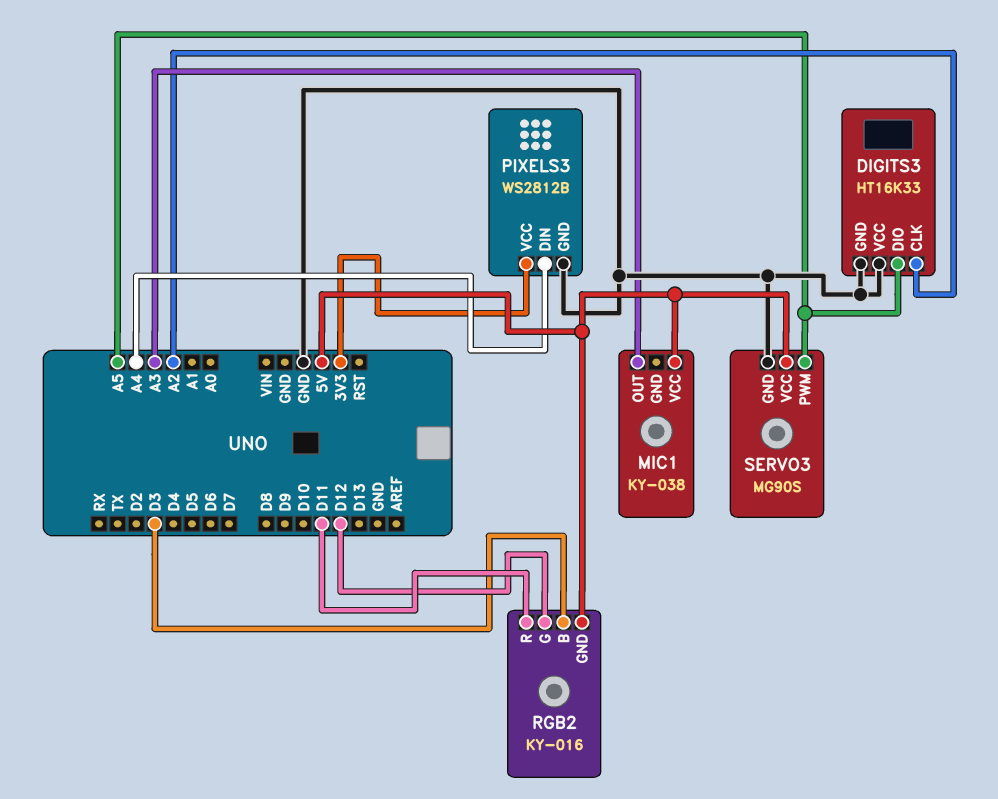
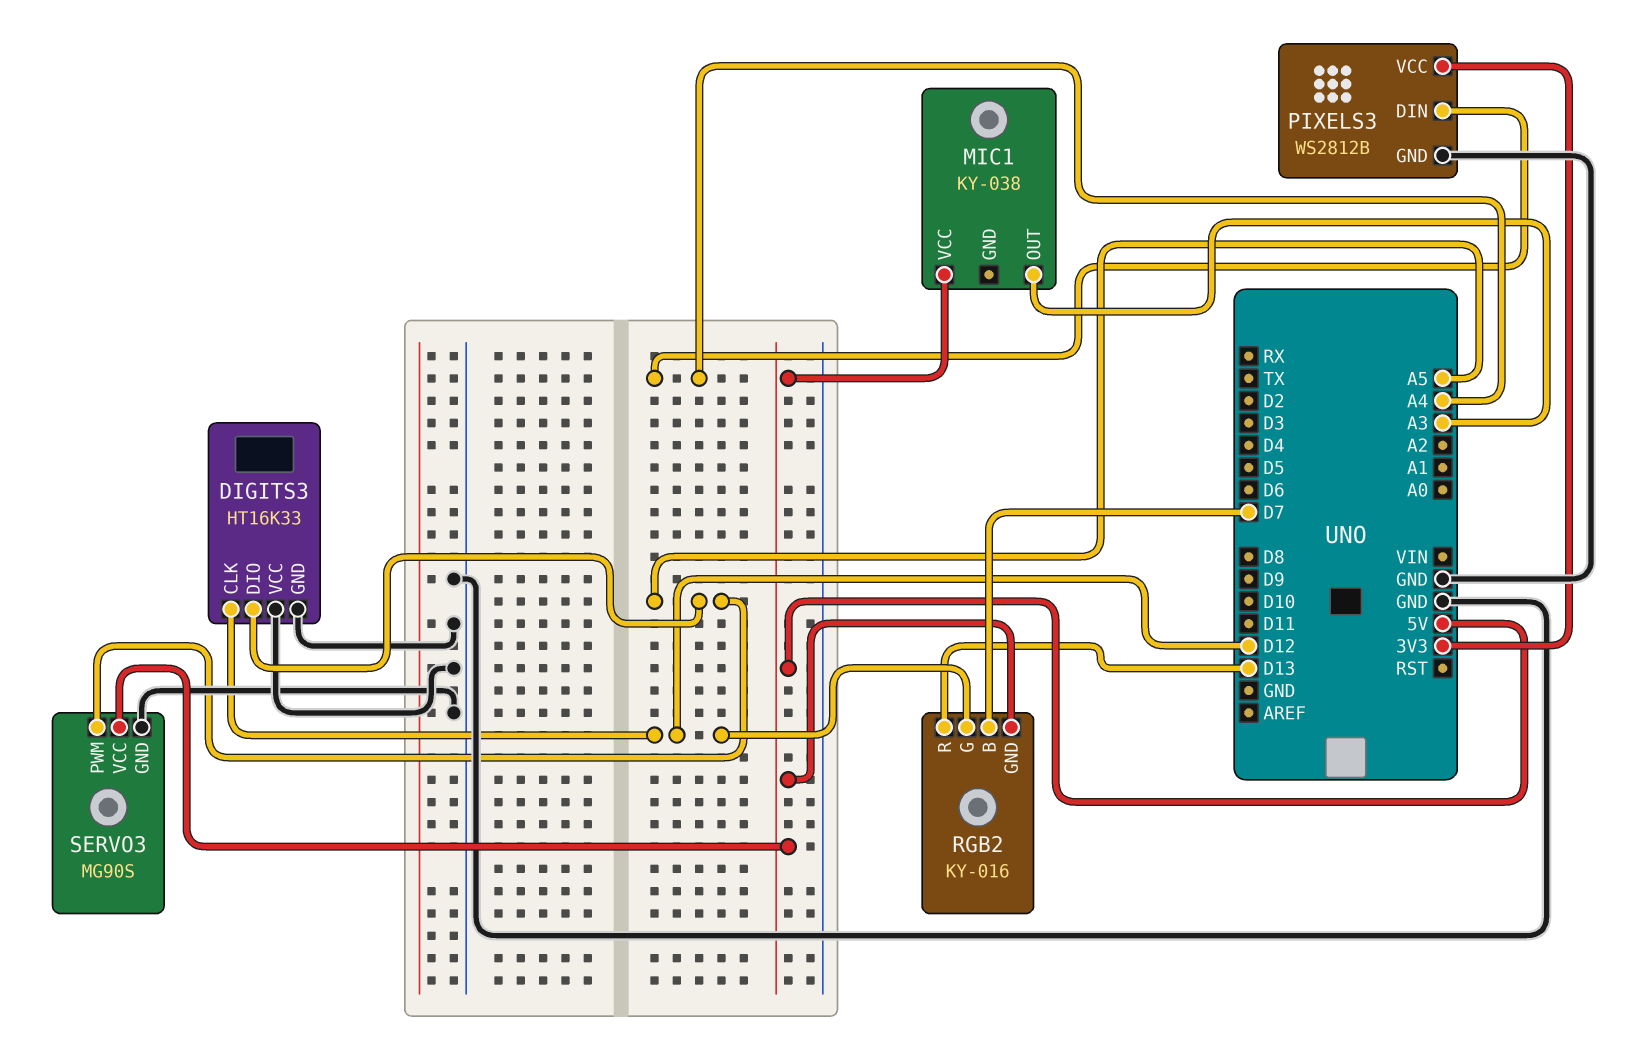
DIGITS3 pin CLK: A2 -> D12
RGB2 pin B: D3 -> D7
RGB2 pin R: D11 -> D13

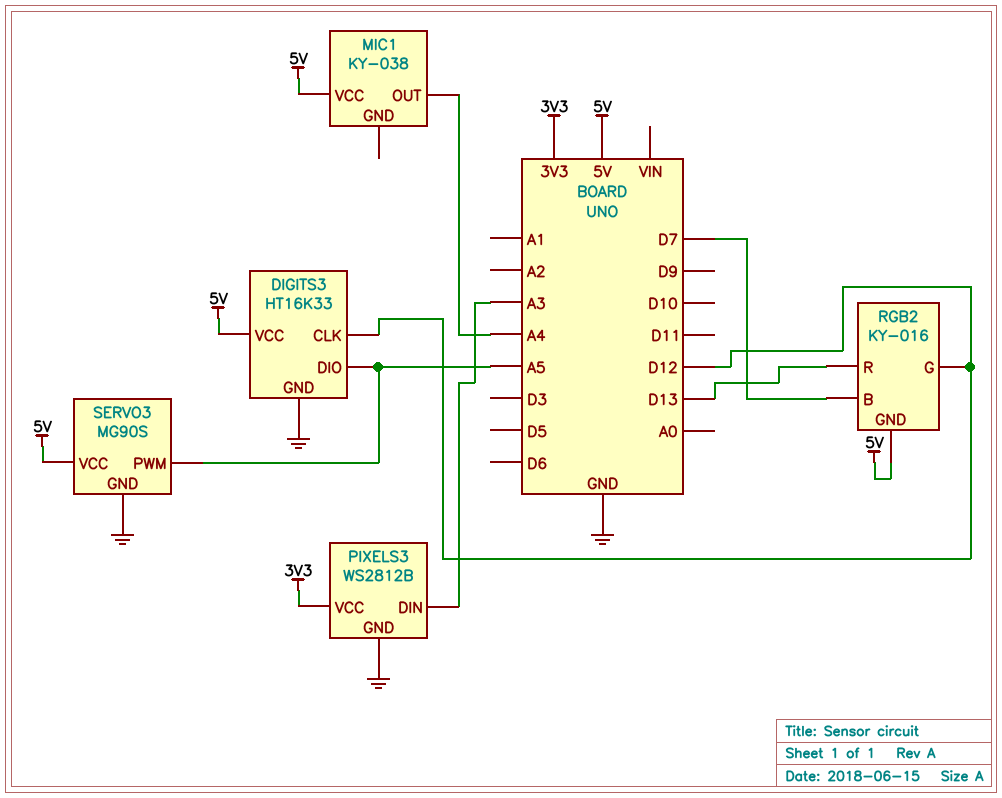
DIGITS3 pin VCC: GND -> 5V
MIC1 pin OUT: A3 -> A4
PIXELS3 pin DIN: A4 -> A3

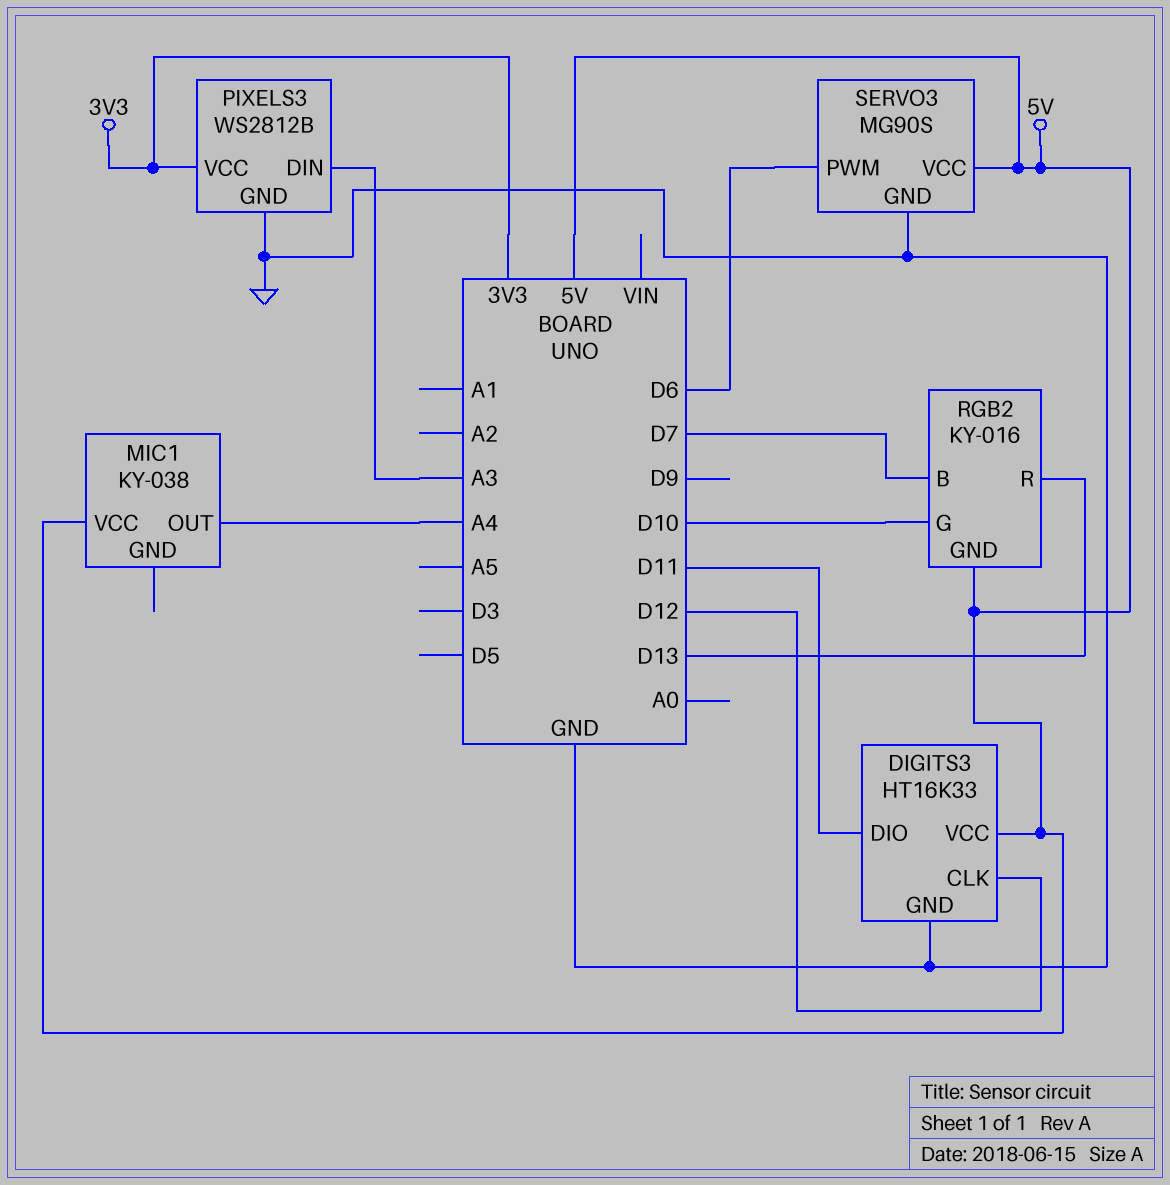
DIGITS3 pin DIO: A5 -> D11
RGB2 pin G: D12 -> D10
SERVO3 pin PWM: A5 -> D6

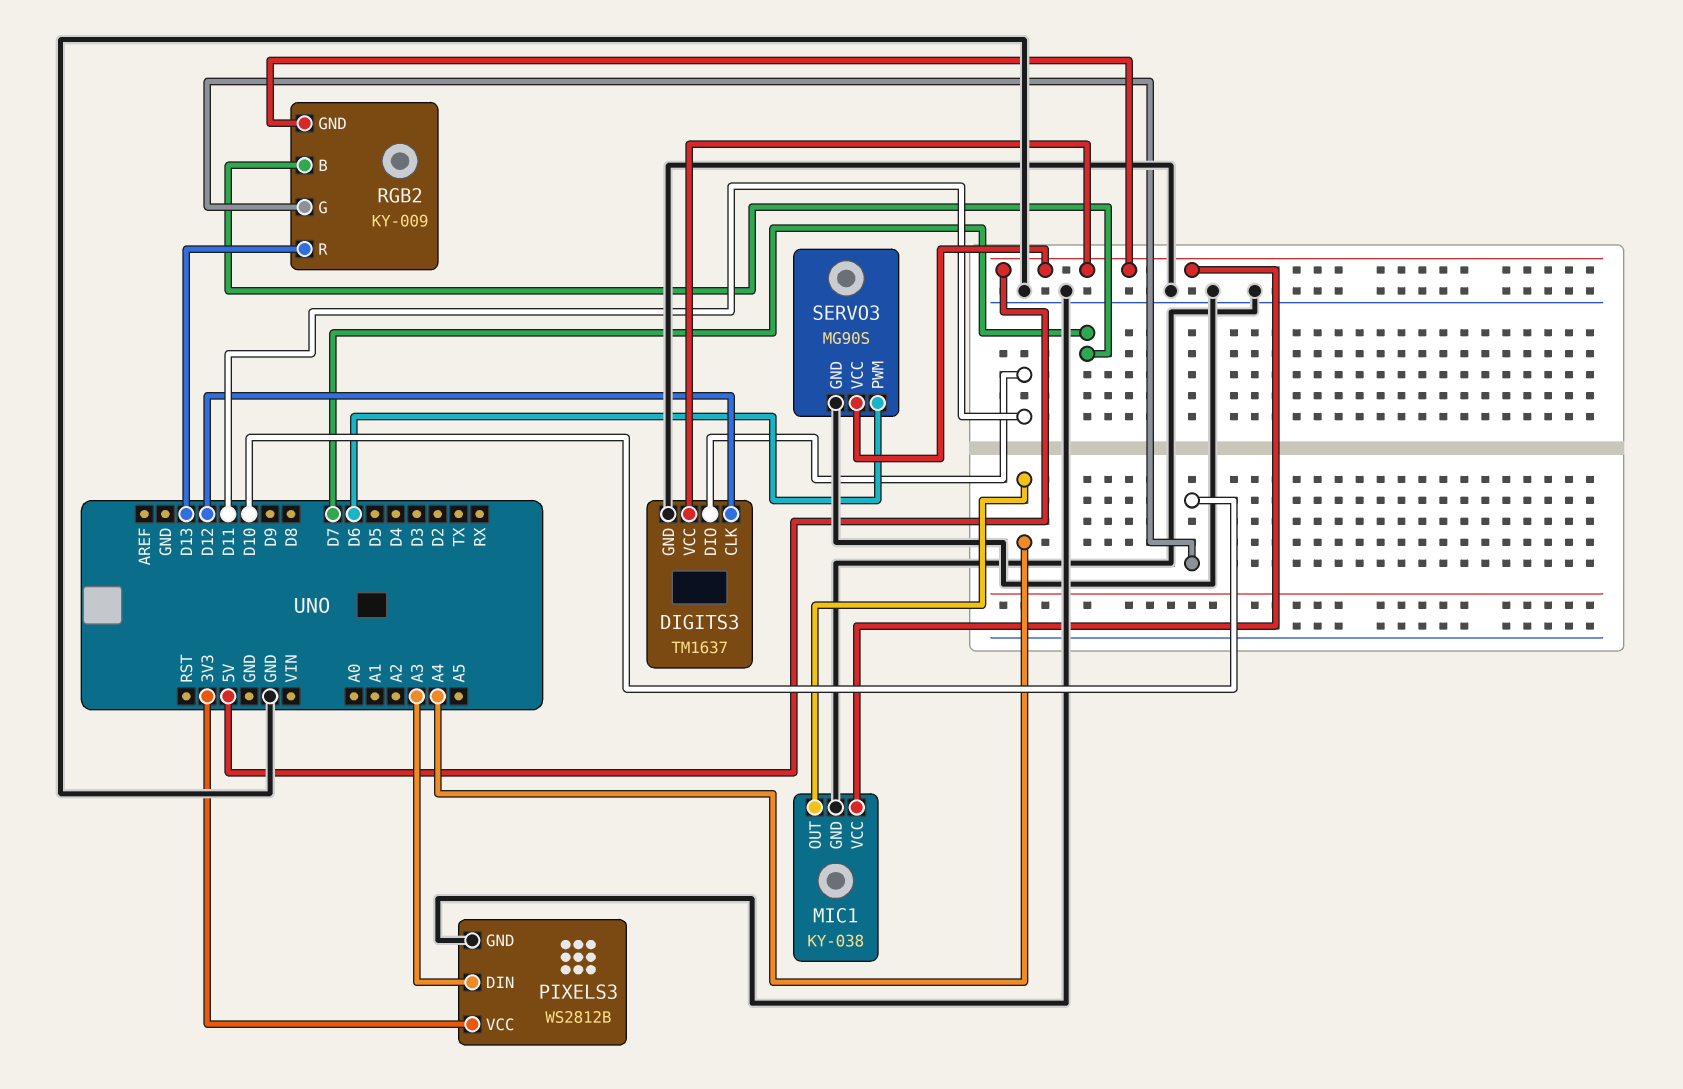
DIGITS3: HT16K33 -> TM1637
MIC1 pin GND: none -> GND
RGB2: KY-016 -> KY-009

